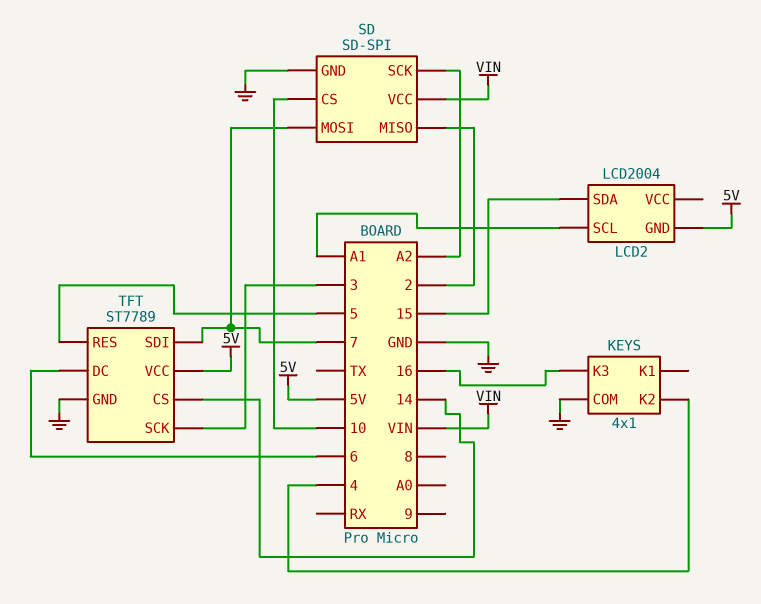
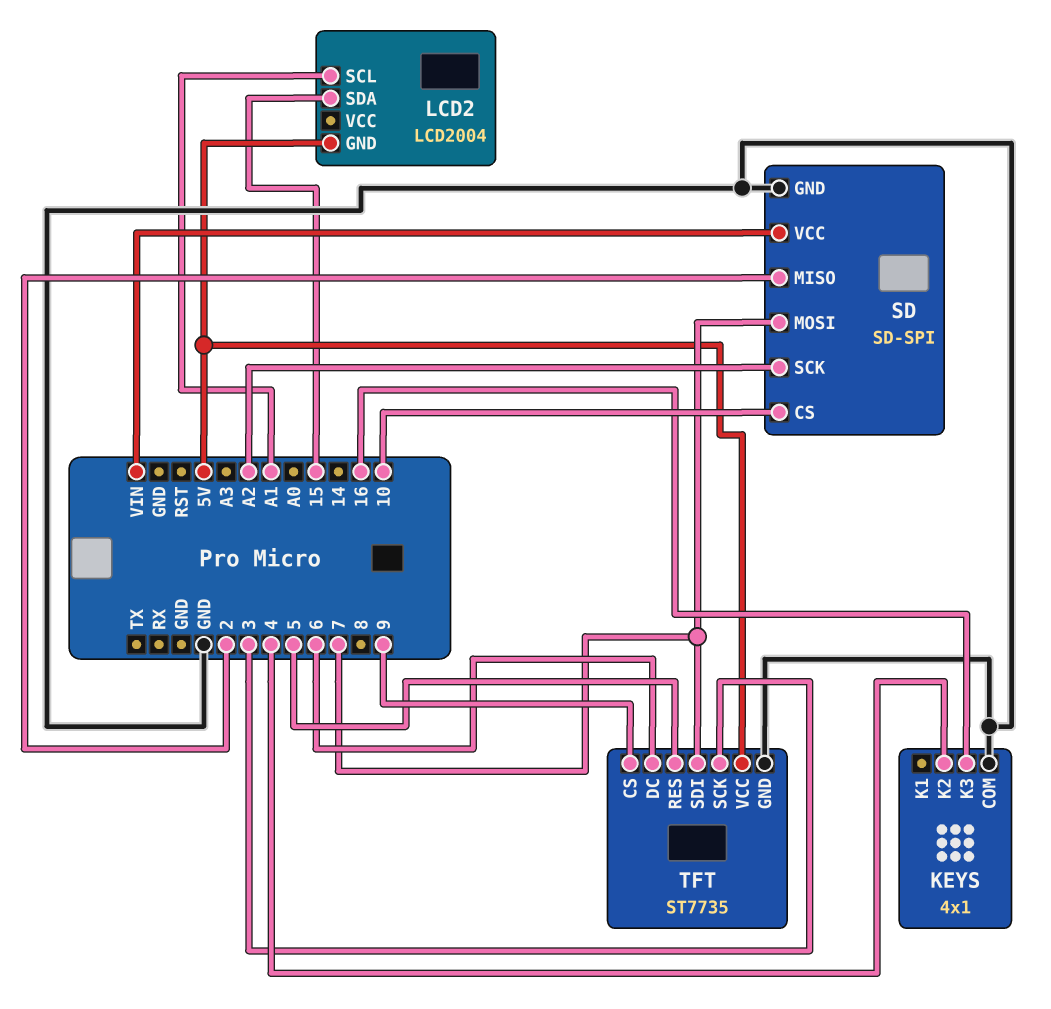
TFT: ST7789 -> ST7735
TFT pin CS: 14 -> 9

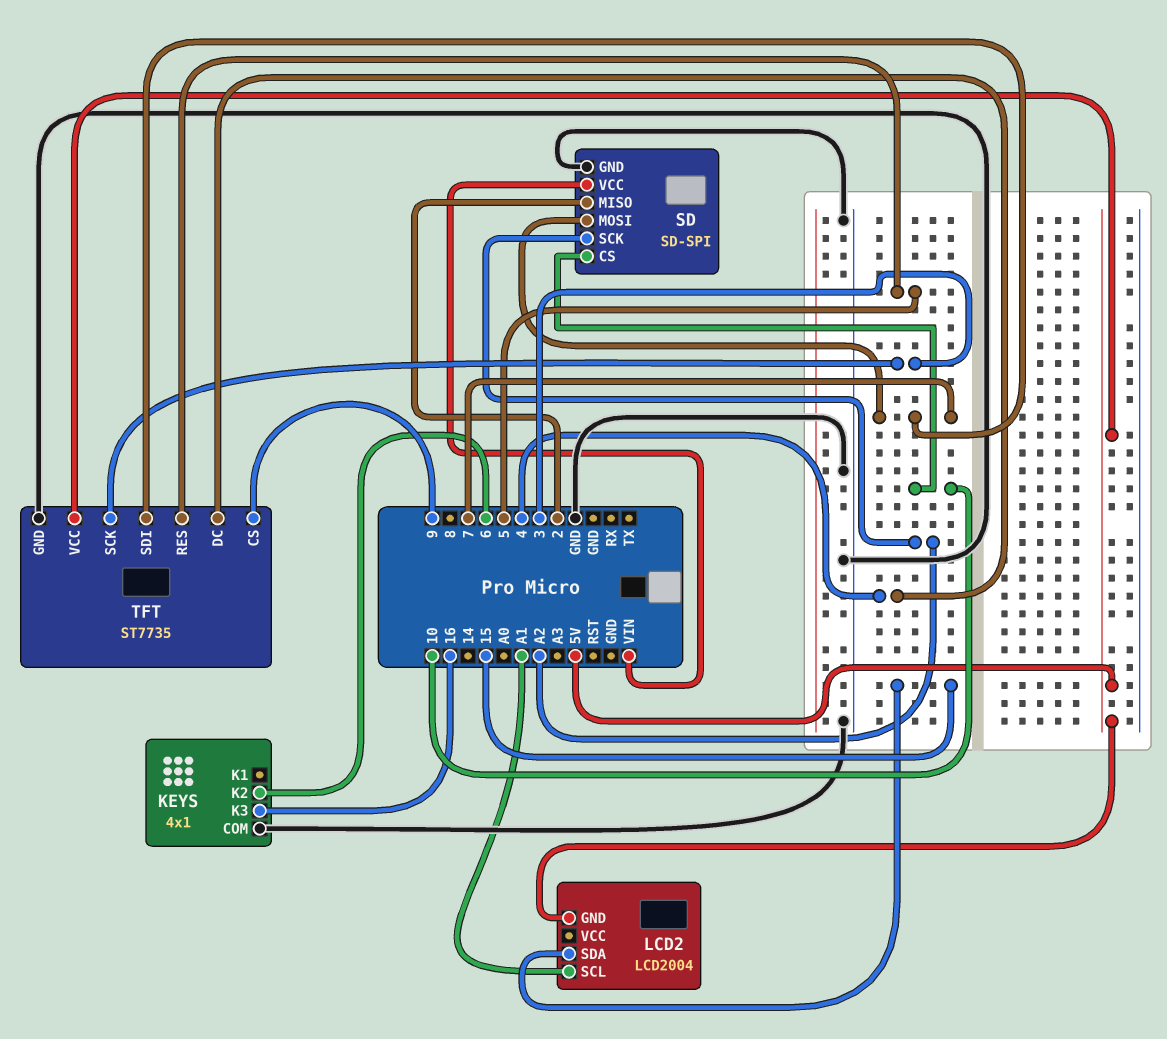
KEYS pin K2: 4 -> 6
TFT pin DC: 6 -> 4

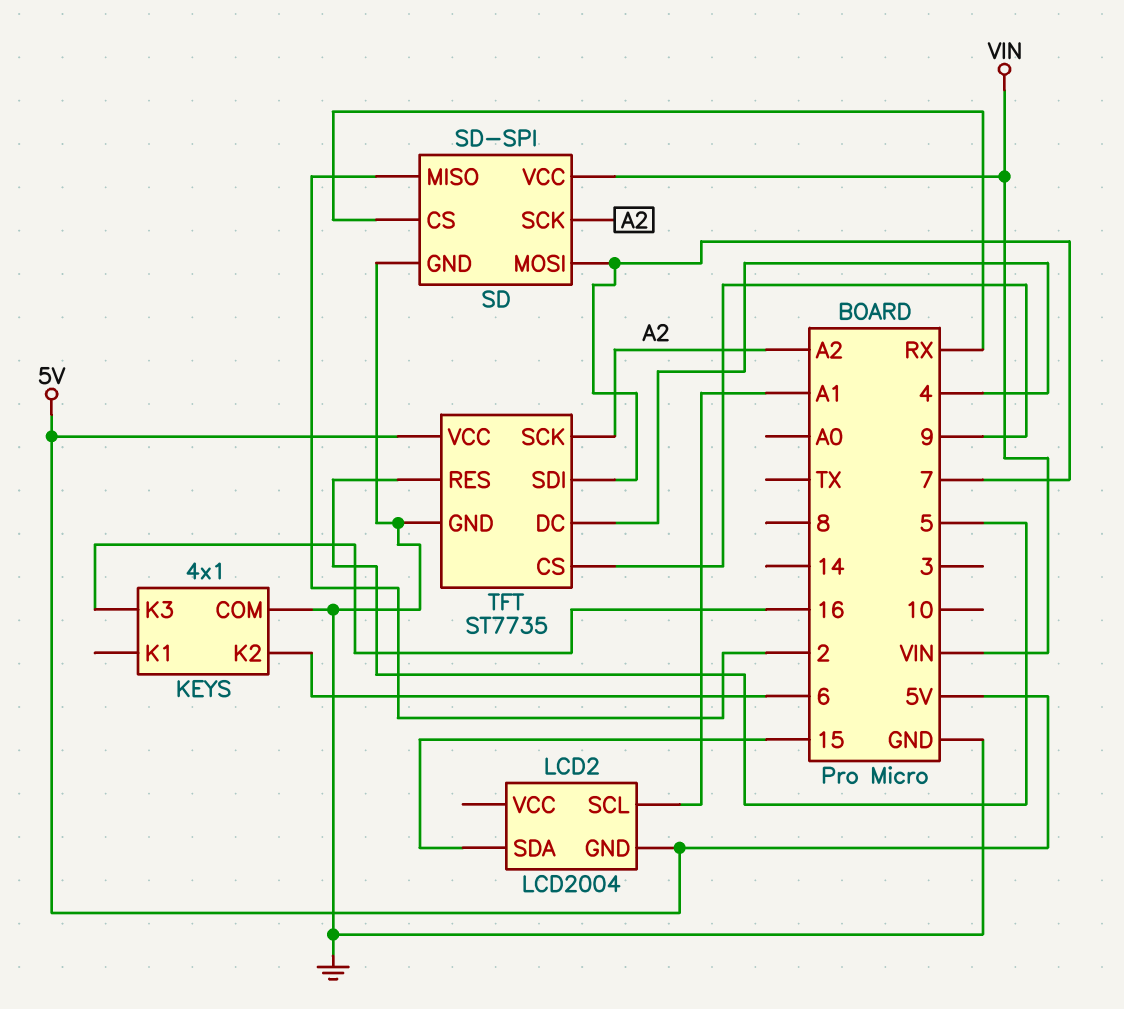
SD pin CS: 10 -> RX
TFT pin SCK: 3 -> A2

